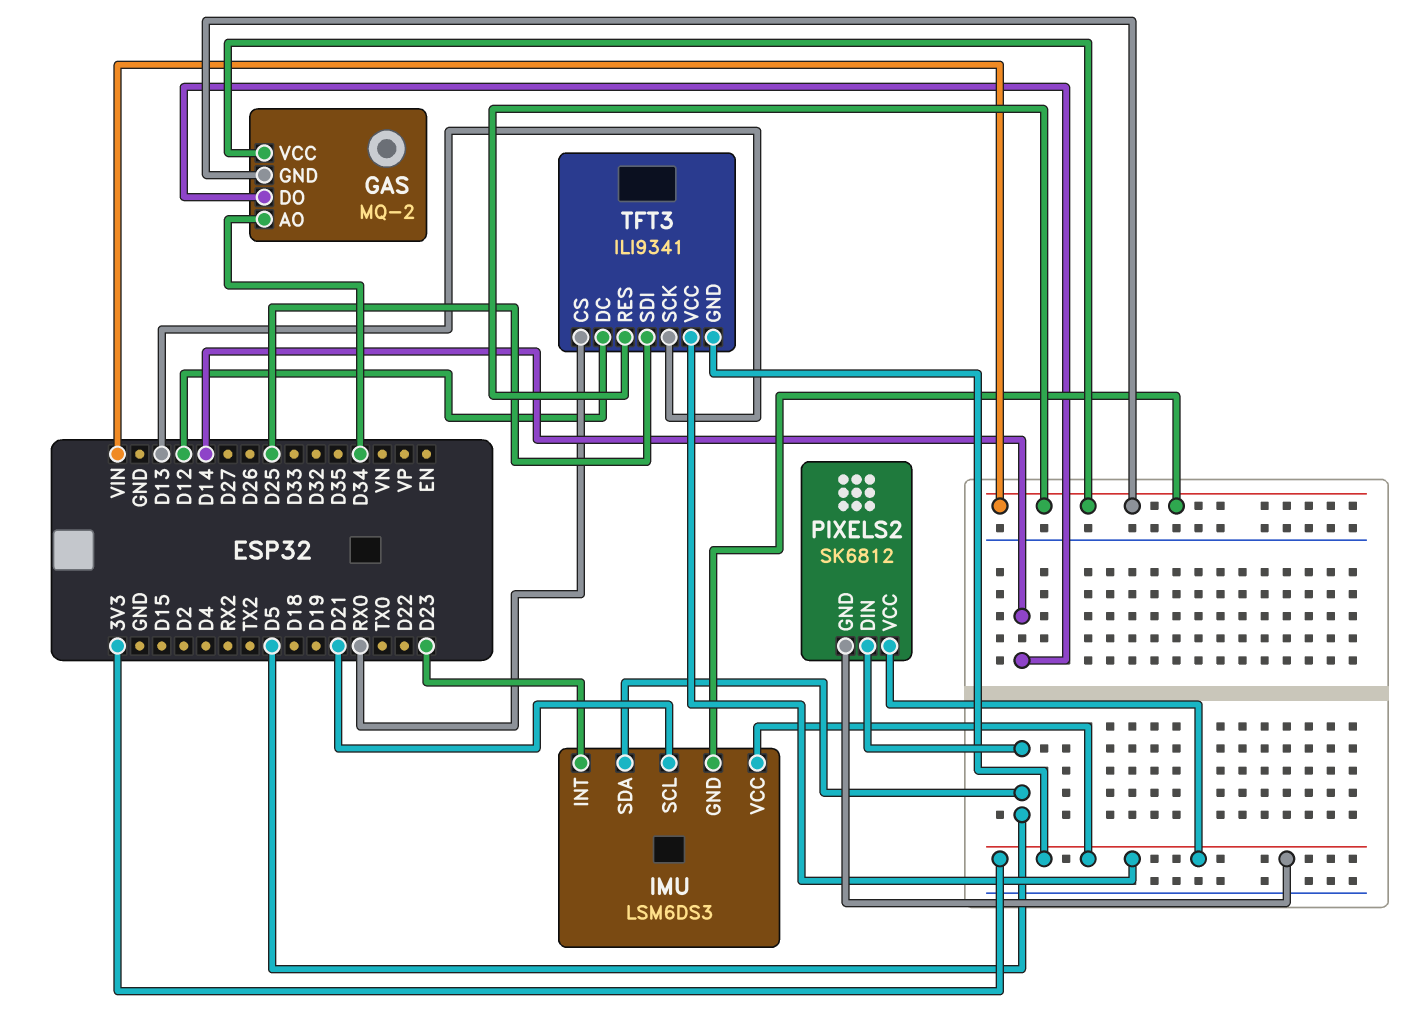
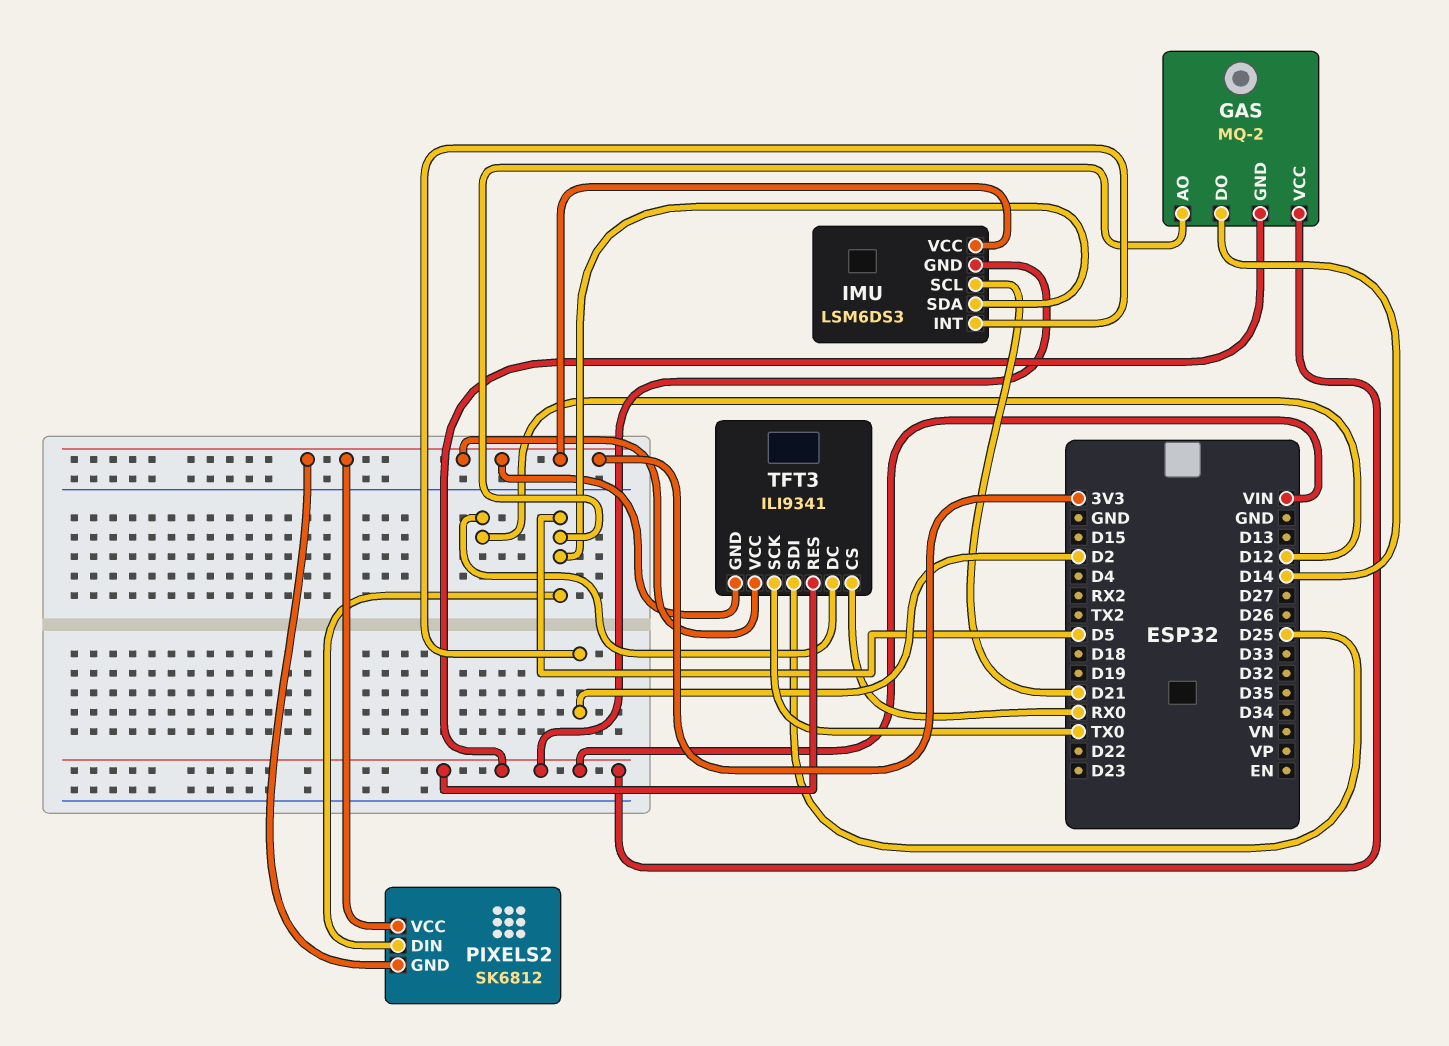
GAS pin AO: D34 -> D5
IMU pin INT: D23 -> D2
TFT3 pin SCK: D13 -> TX0

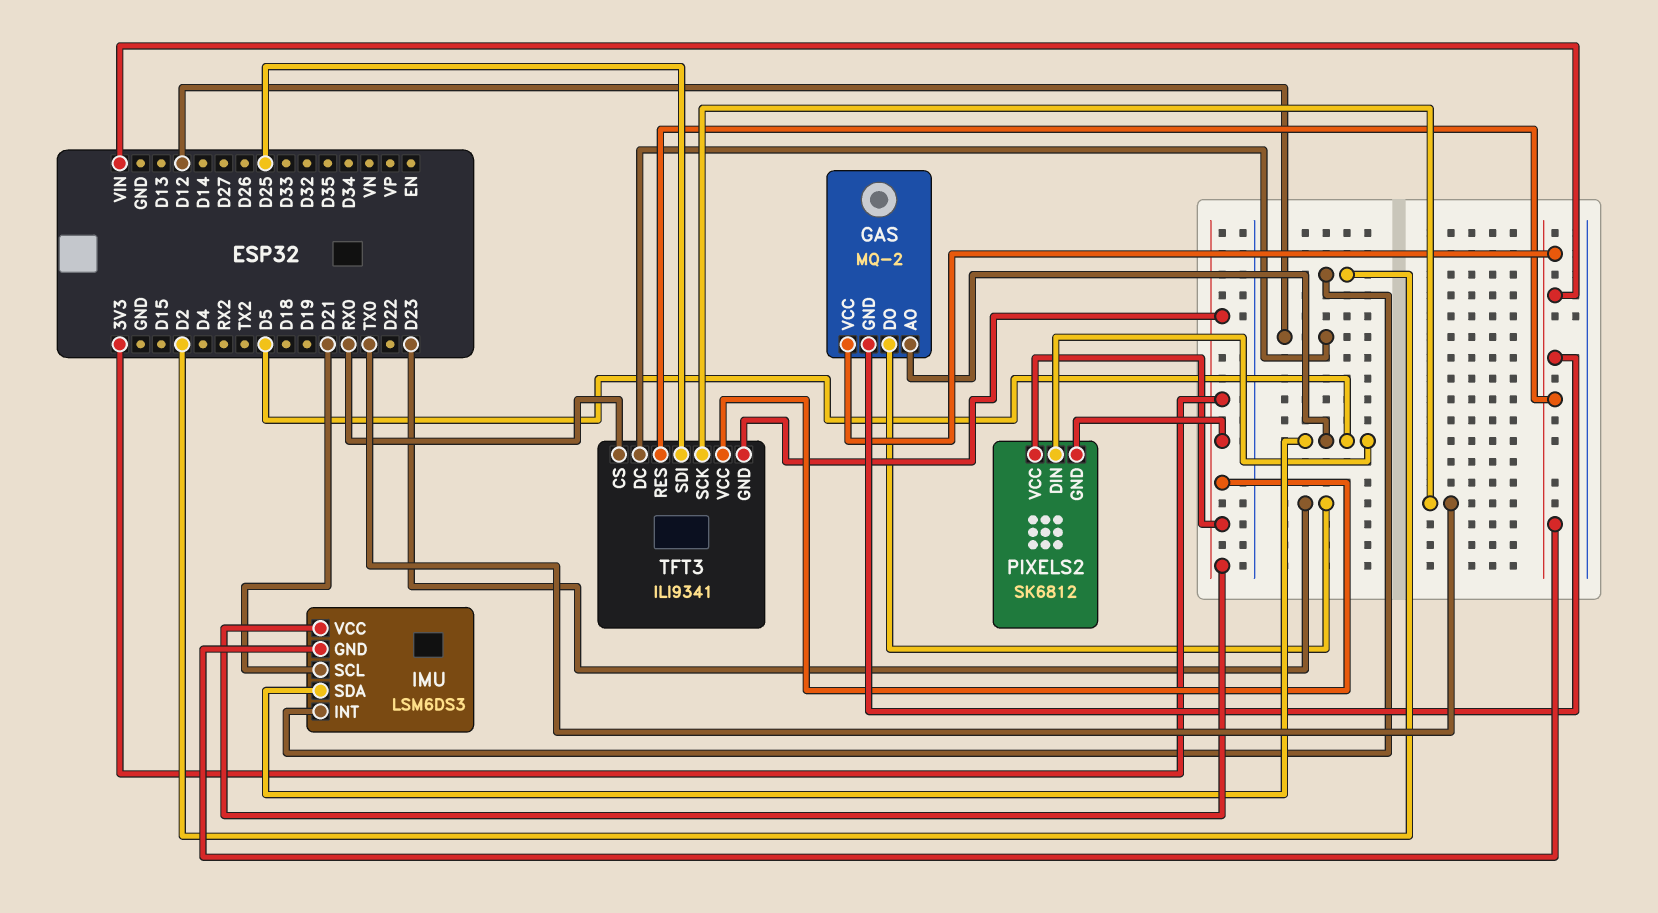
GAS pin DO: D14 -> D23

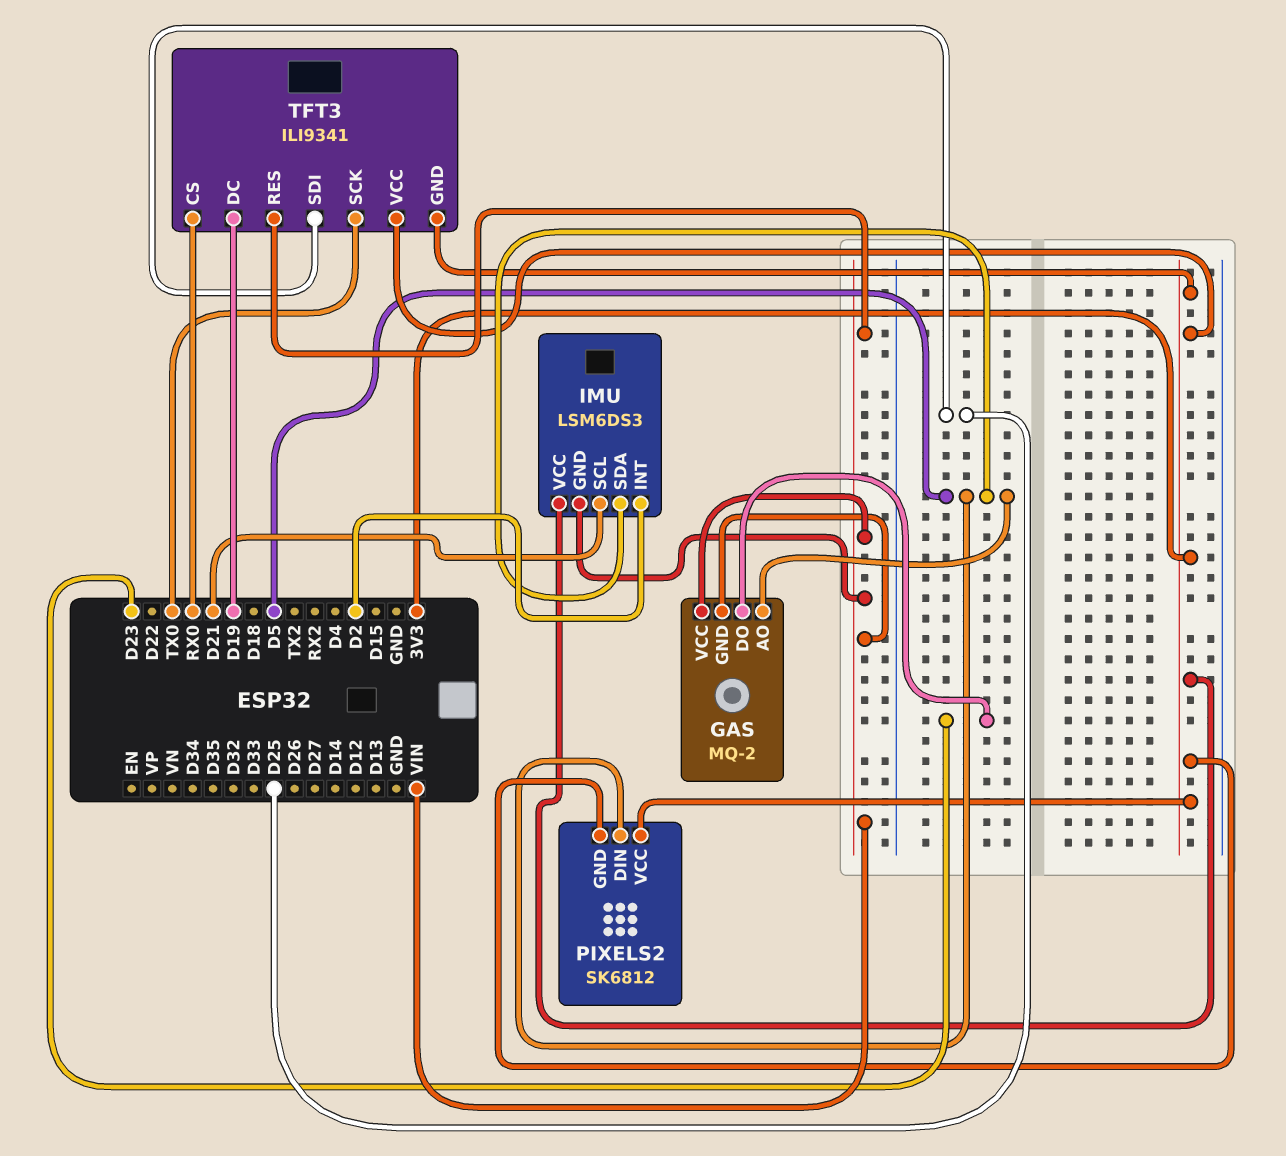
TFT3 pin DC: D12 -> D19

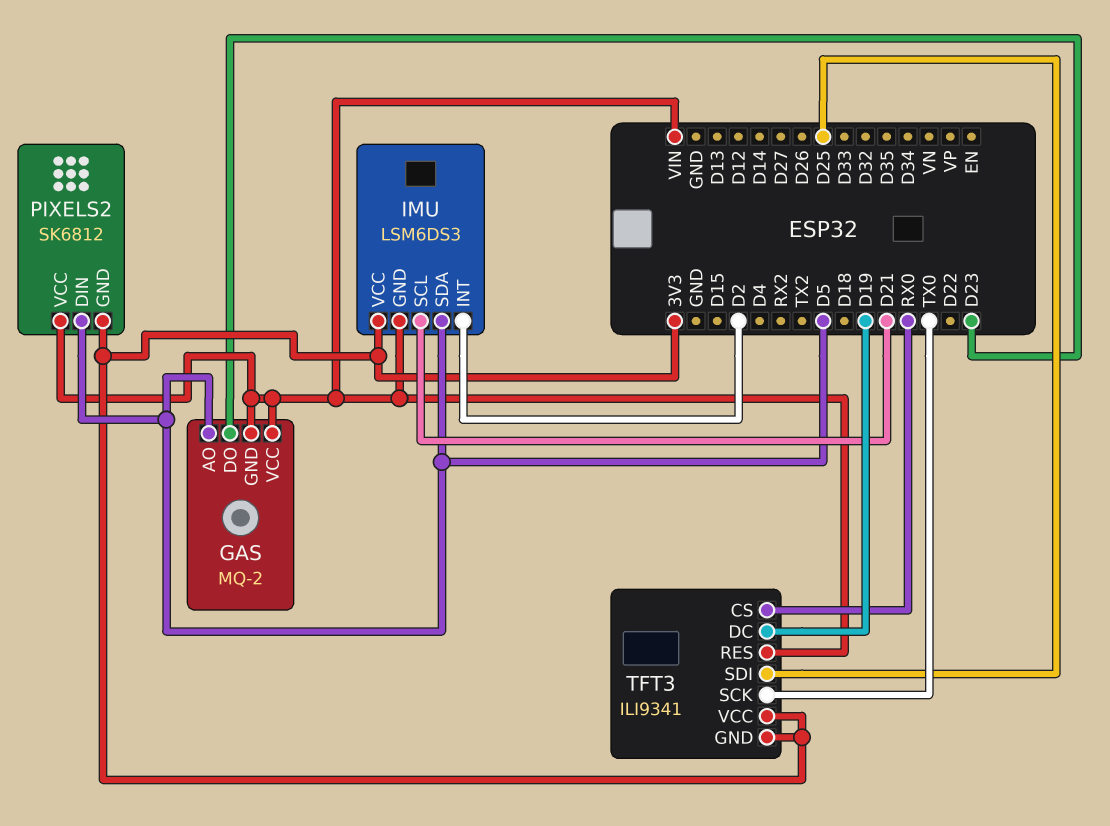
PIXELS2 pin VCC: 3V3 -> VIN

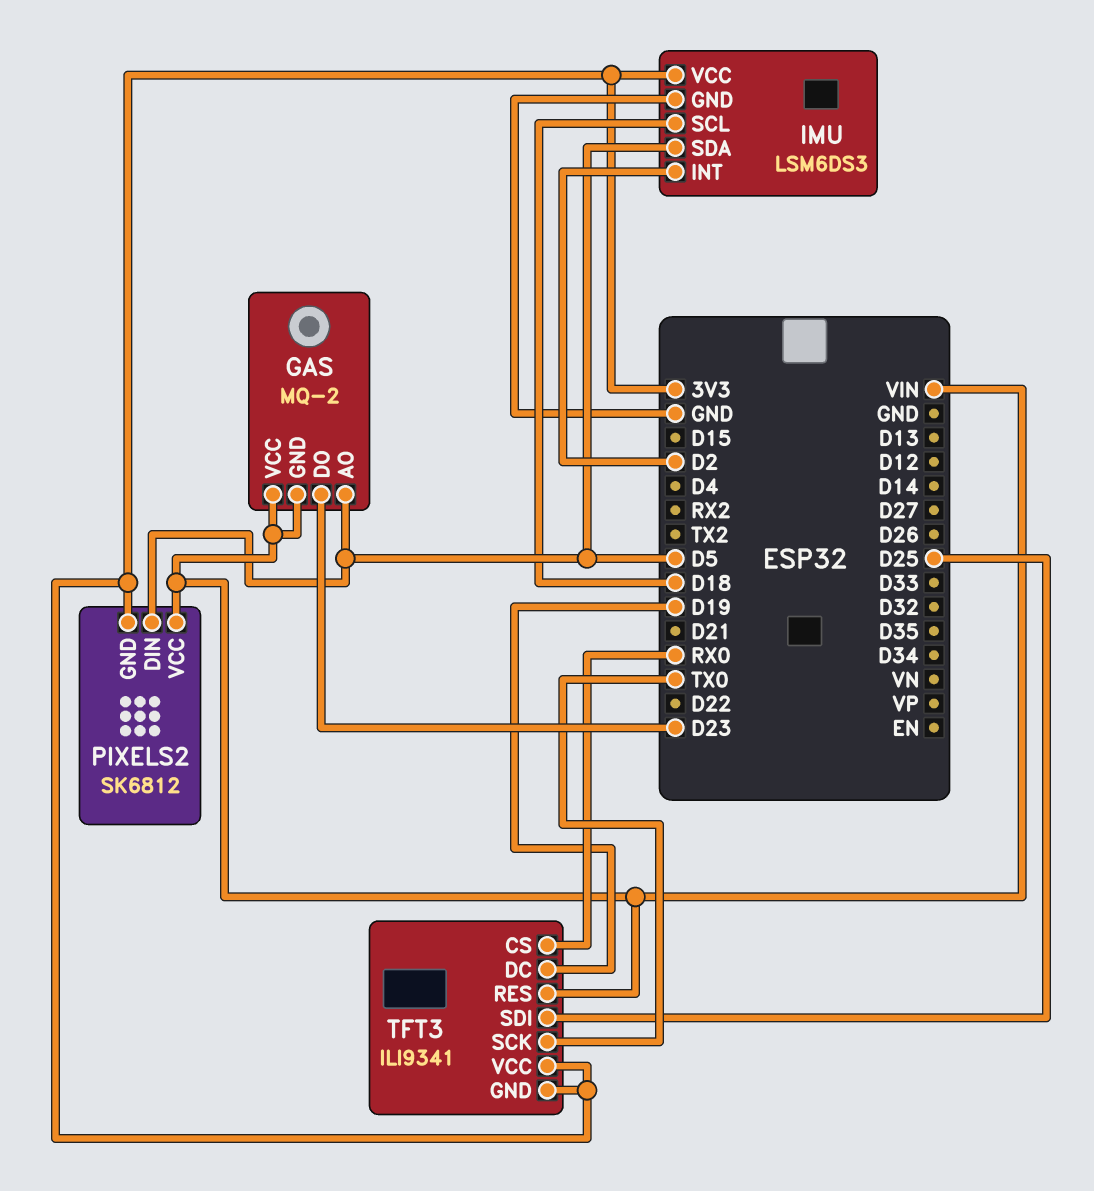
IMU pin GND: VIN -> GND
IMU pin SCL: D21 -> D18

